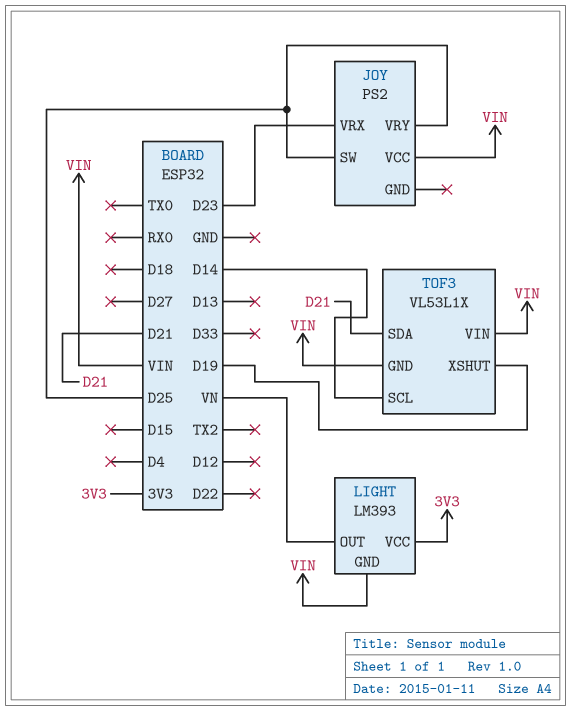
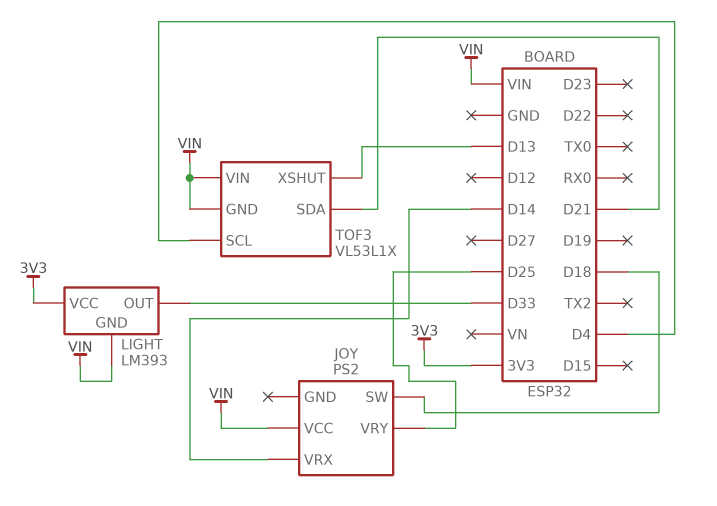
JOY pin SW: D25 -> D18
JOY pin VRX: D23 -> D14
LIGHT pin OUT: VN -> D33
TOF3 pin SCL: D14 -> D4
TOF3 pin XSHUT: D19 -> D13

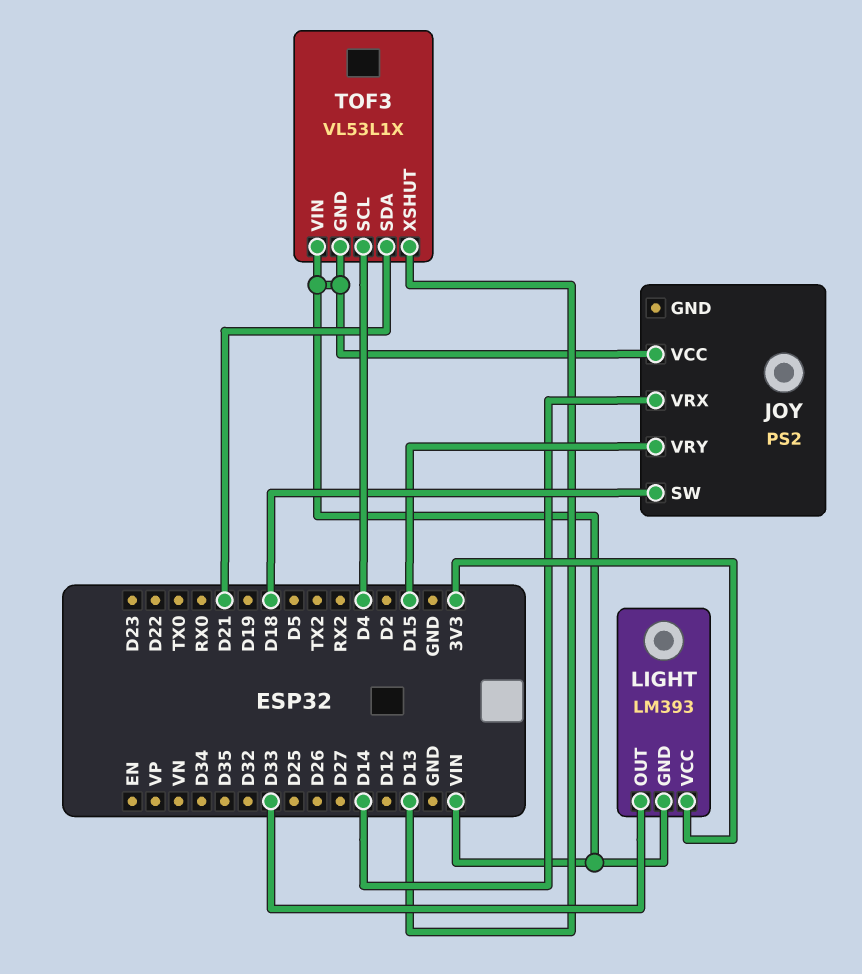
JOY pin VRY: D25 -> D15

